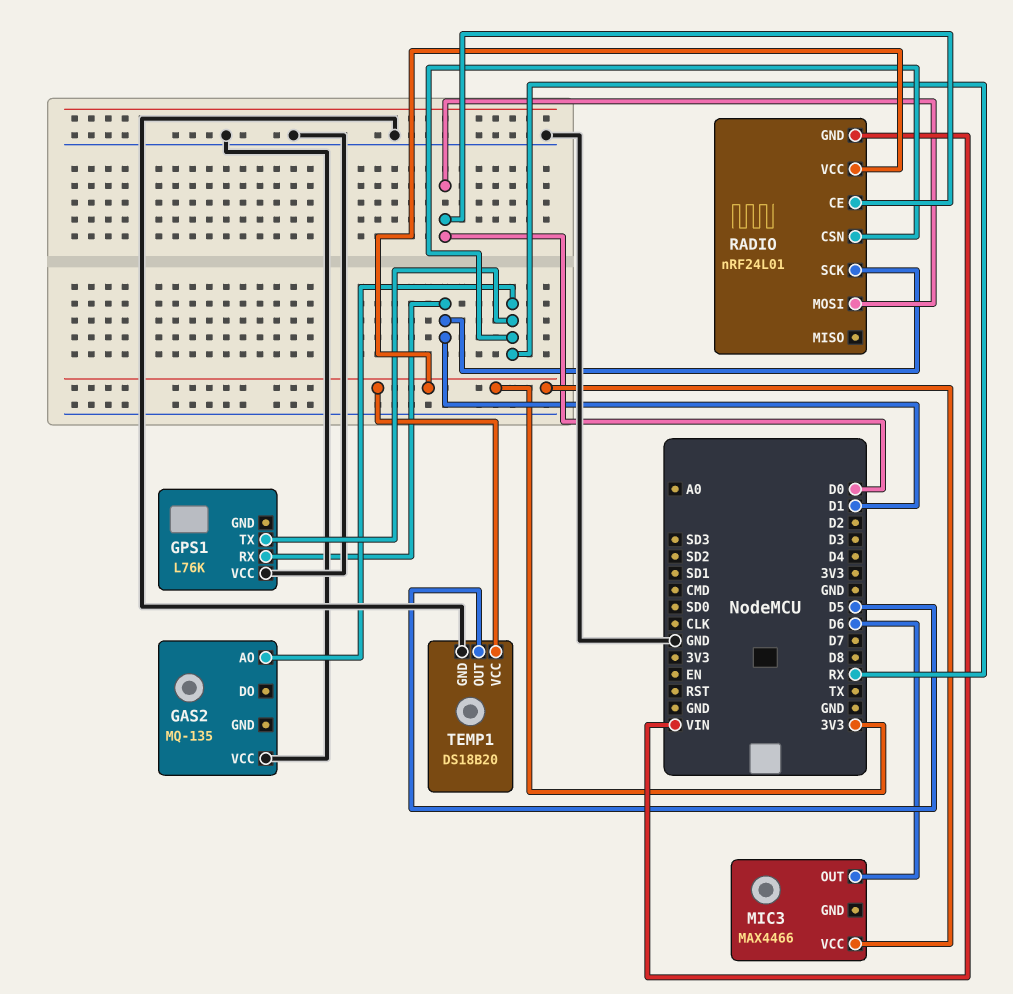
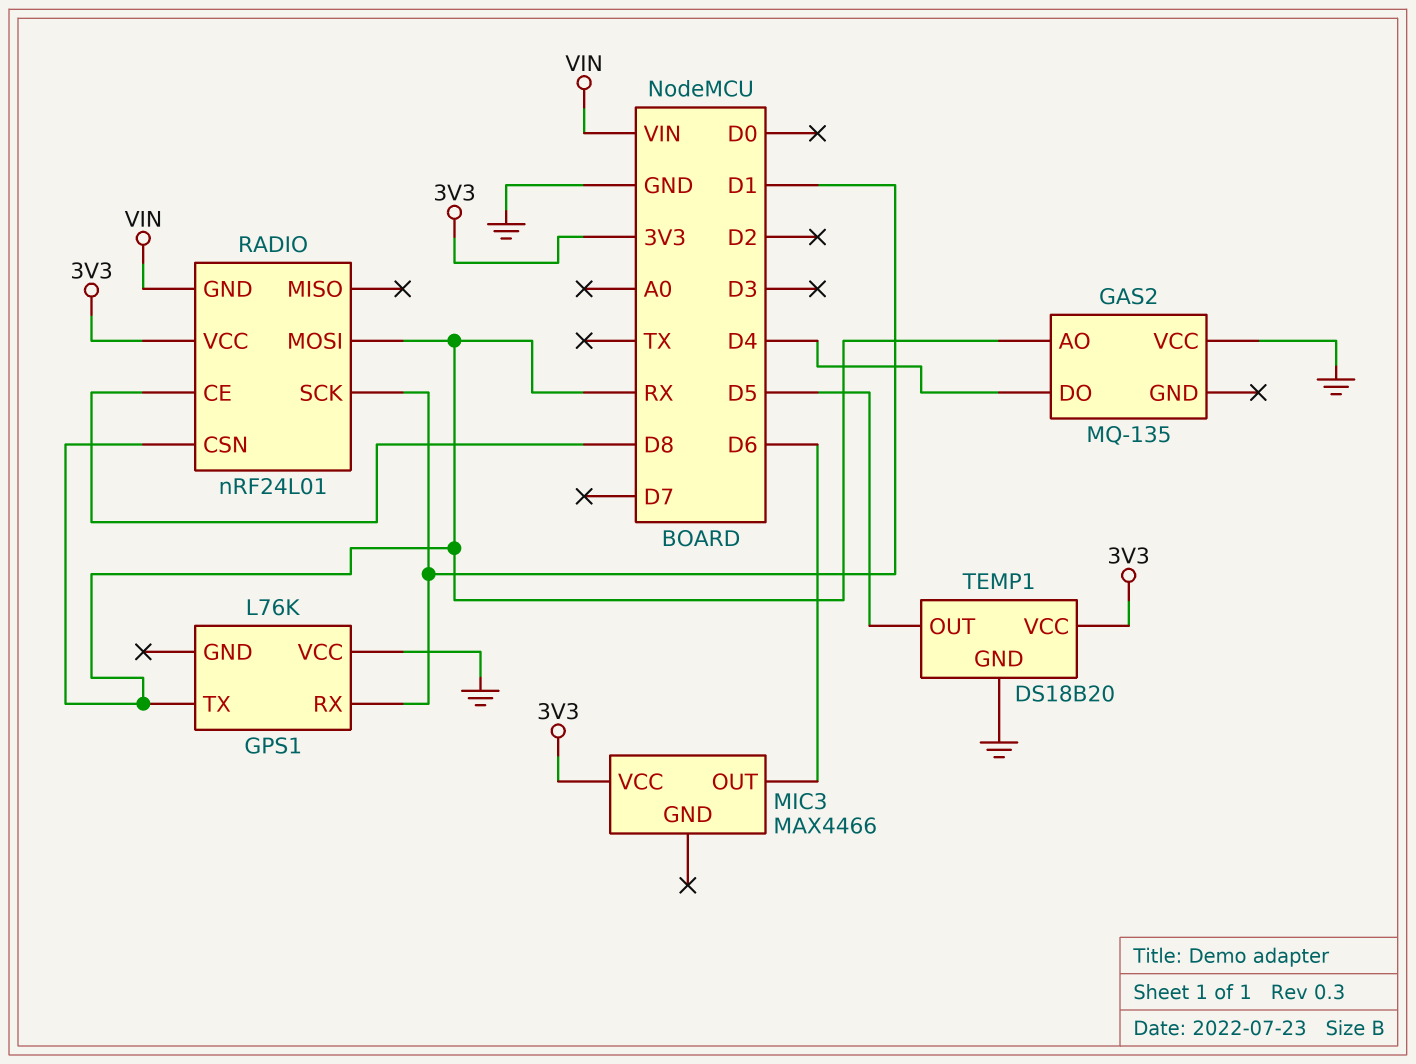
GAS2 pin DO: none -> D4
RADIO pin CE: D0 -> D8
RADIO pin MOSI: D0 -> RX

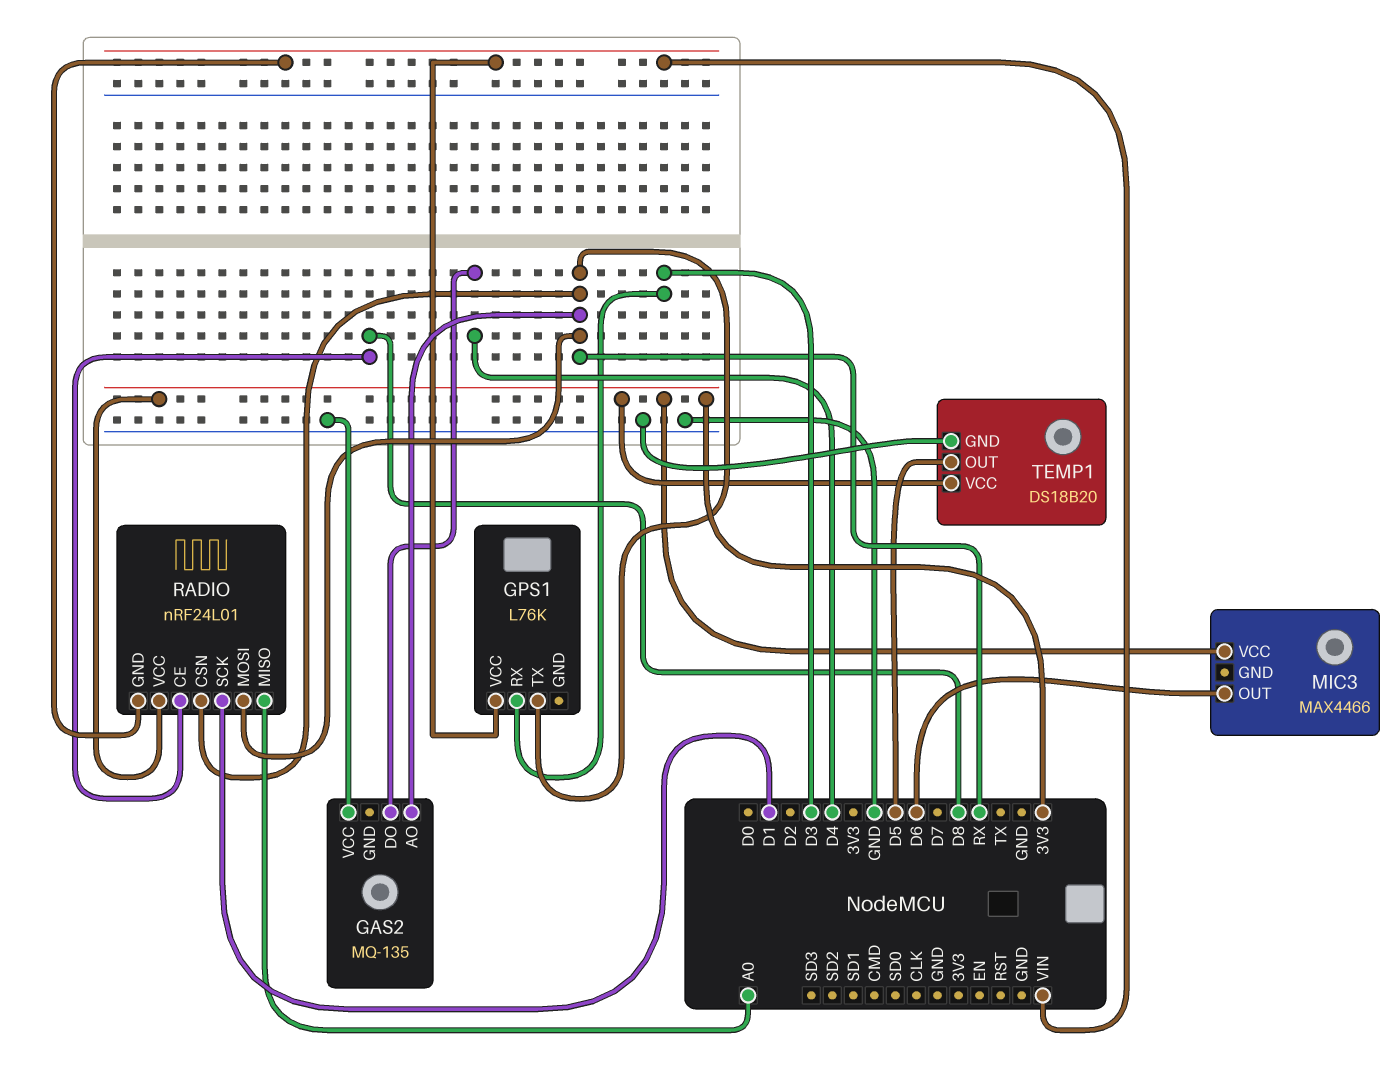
GPS1 pin RX: D1 -> D3
GPS1 pin VCC: GND -> VIN
RADIO pin MISO: none -> A0

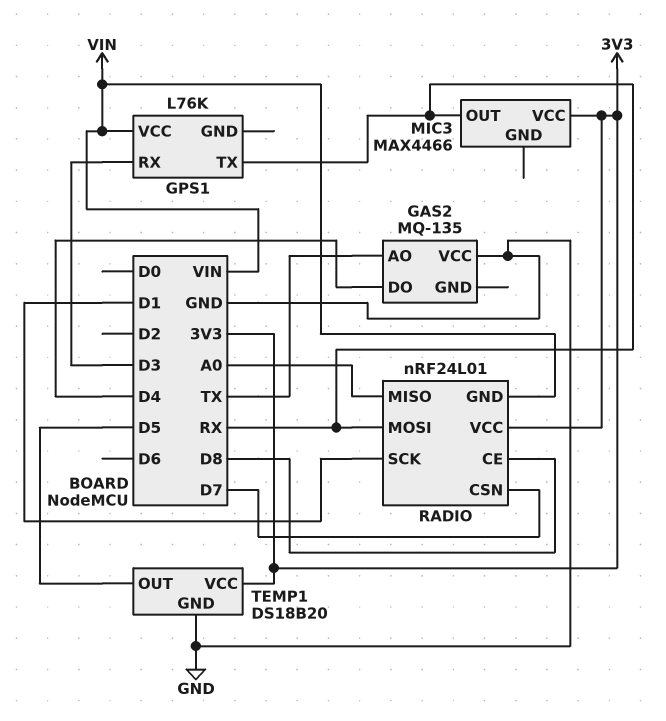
GAS2 pin AO: RX -> TX
MIC3 pin OUT: D6 -> RX
RADIO pin CSN: RX -> D7

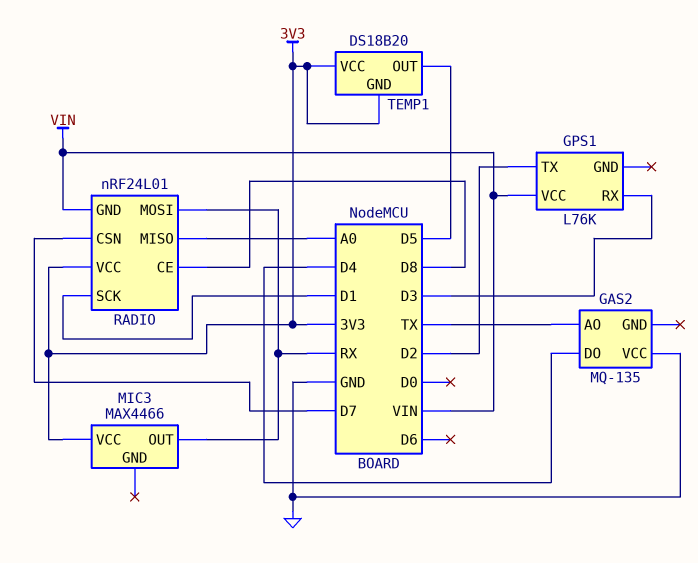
GPS1 pin TX: RX -> D2
TEMP1 pin GND: GND -> 3V3

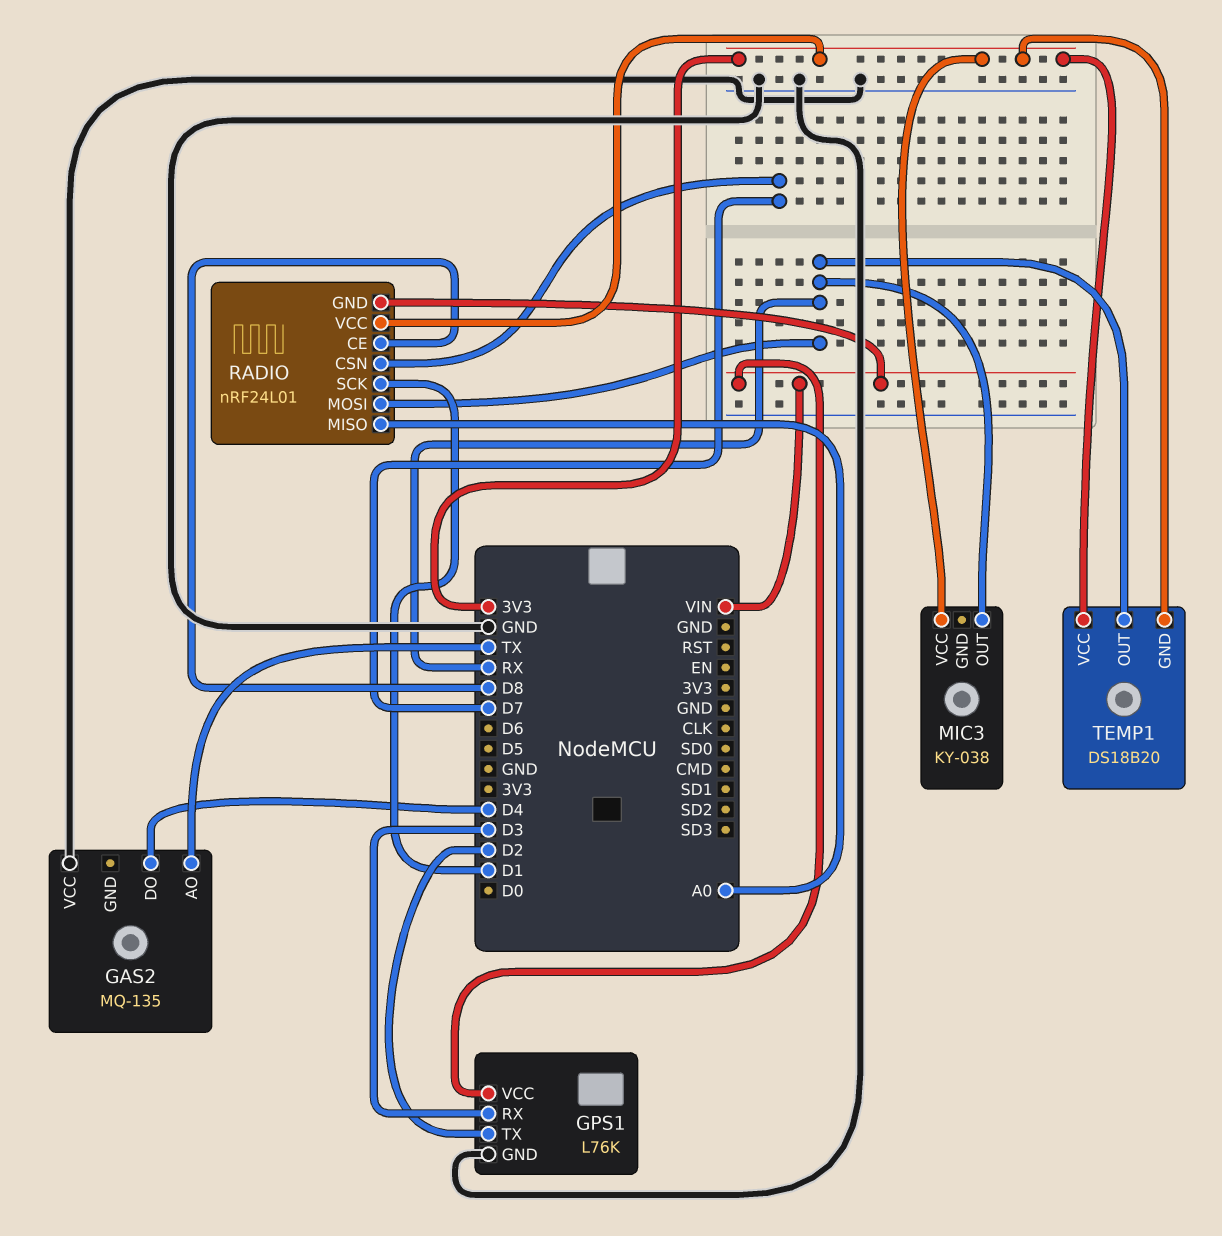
GPS1 pin GND: none -> GND
MIC3: MAX4466 -> KY-038
TEMP1 pin OUT: D5 -> RX

